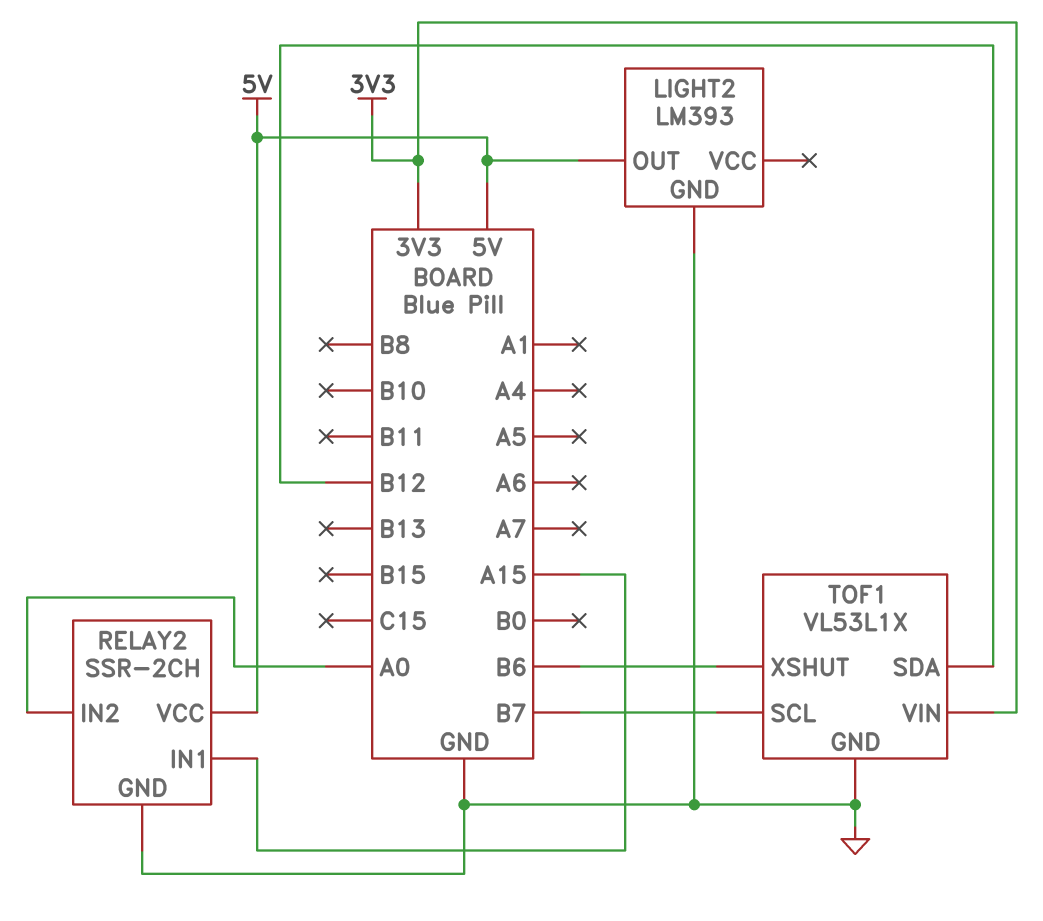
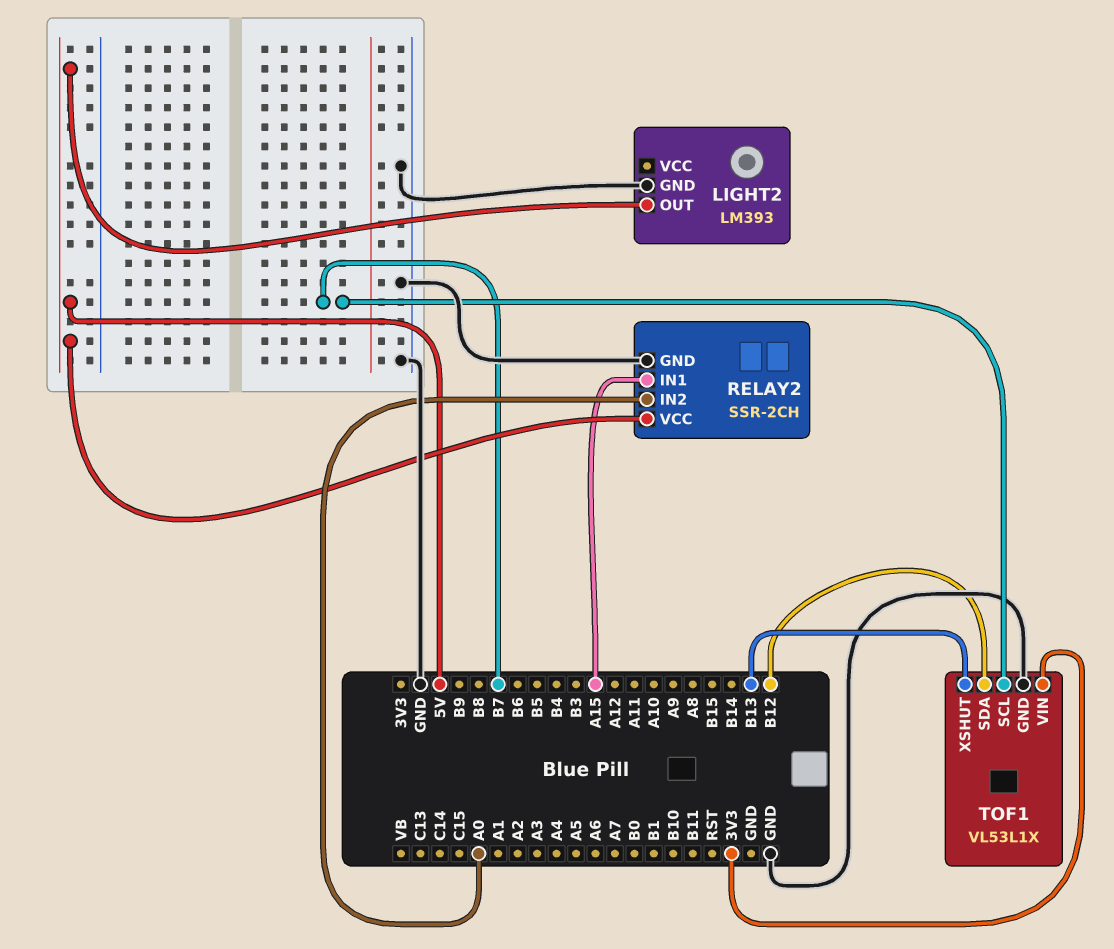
TOF1 pin XSHUT: B6 -> B13

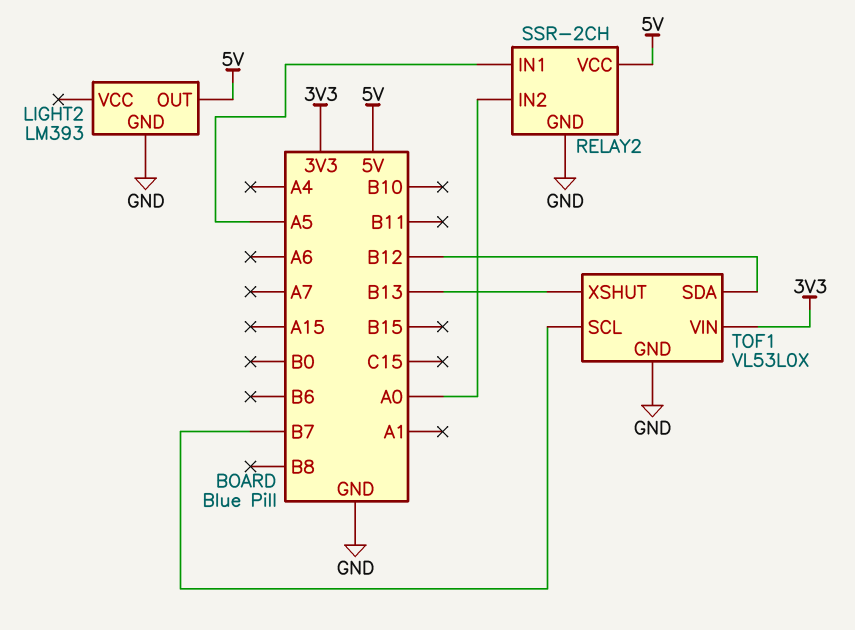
RELAY2 pin IN1: A15 -> A5
TOF1: VL53L1X -> VL53L0X

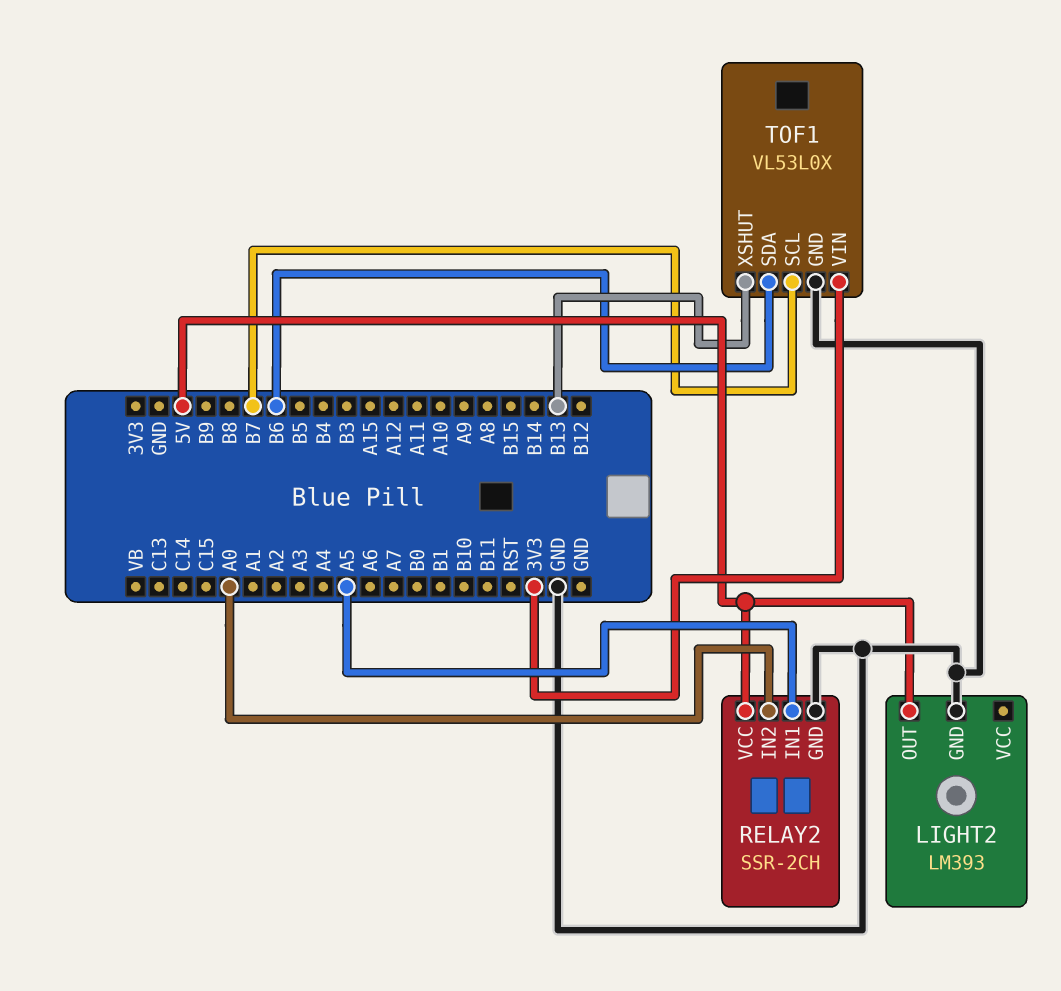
TOF1 pin SDA: B12 -> B6

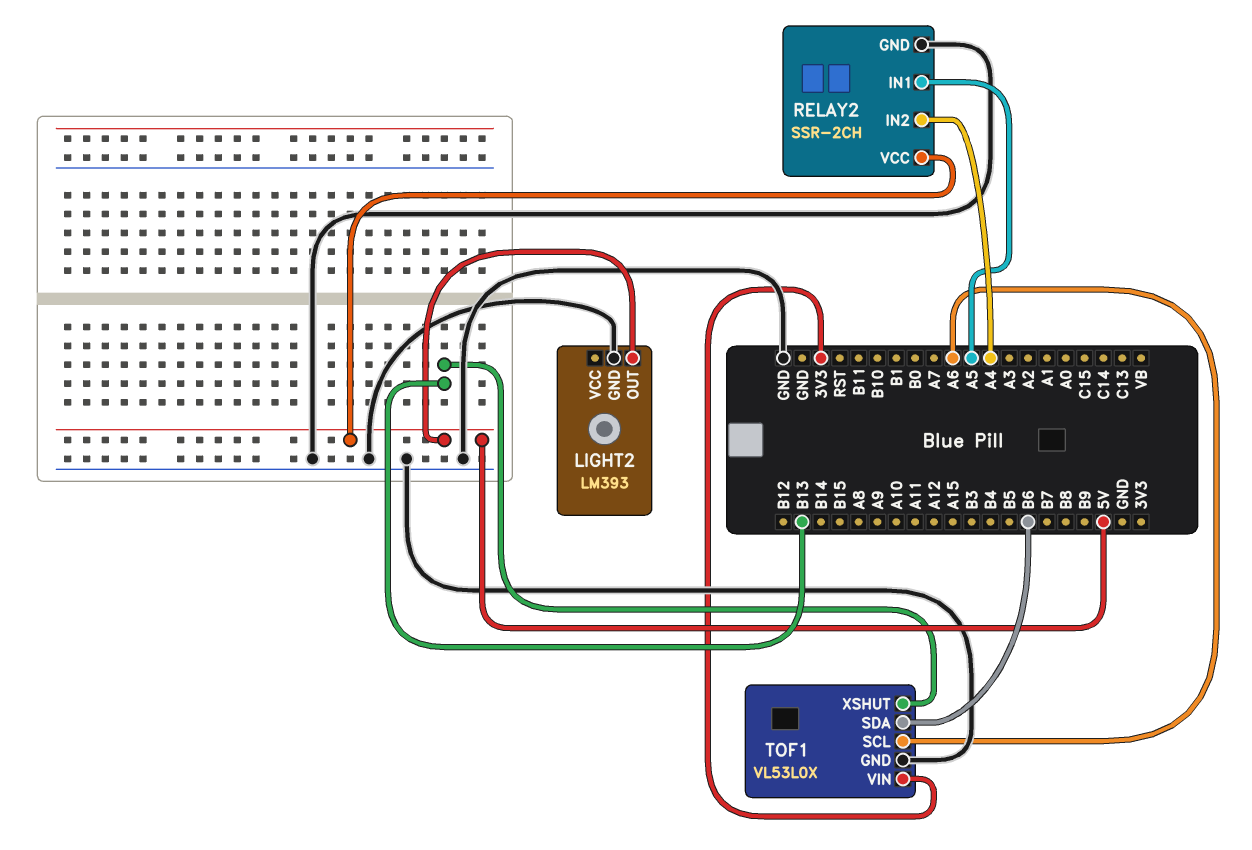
RELAY2 pin IN2: A0 -> A4
TOF1 pin SCL: B7 -> A6

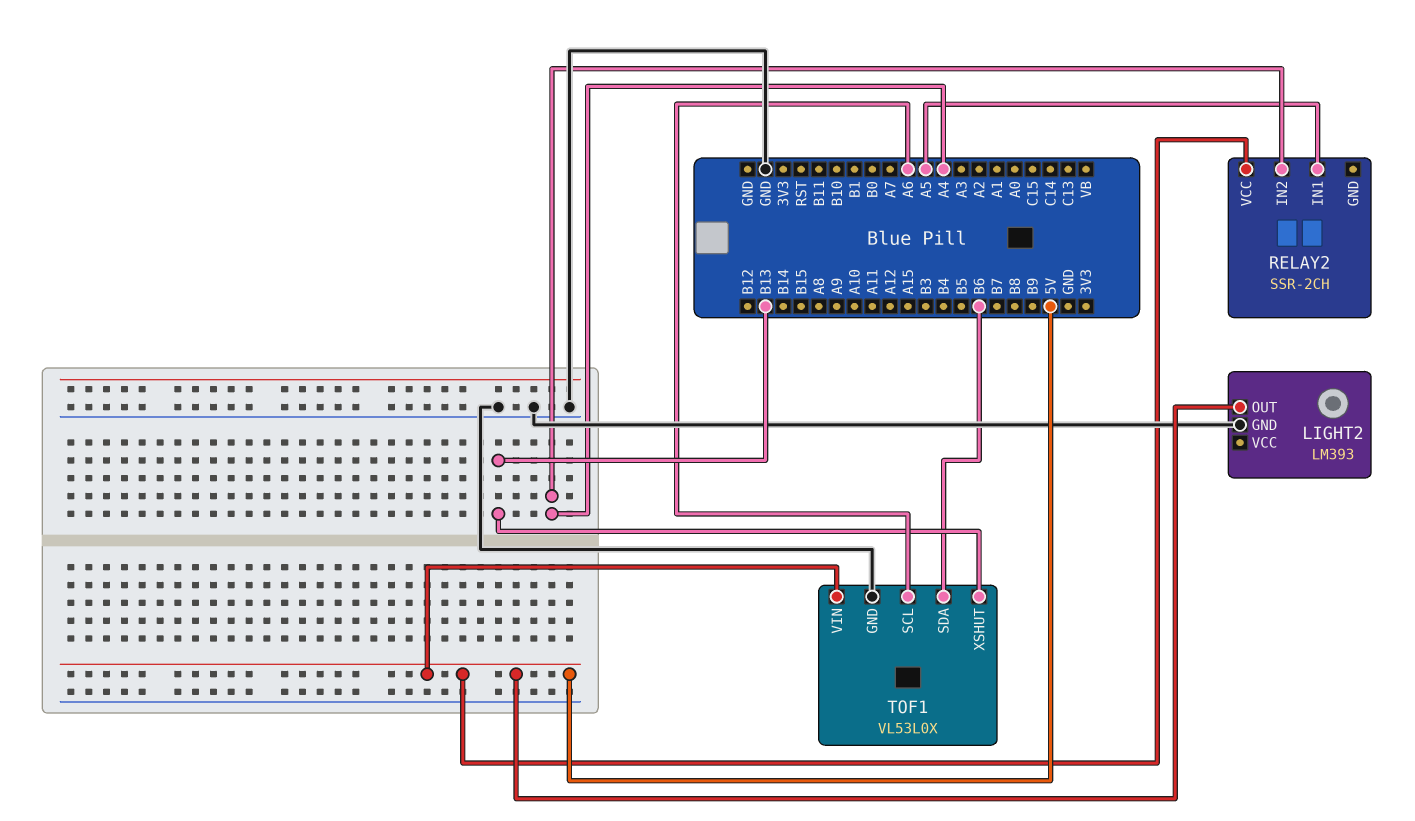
RELAY2 pin GND: GND -> none
TOF1 pin VIN: 3V3 -> 5V

